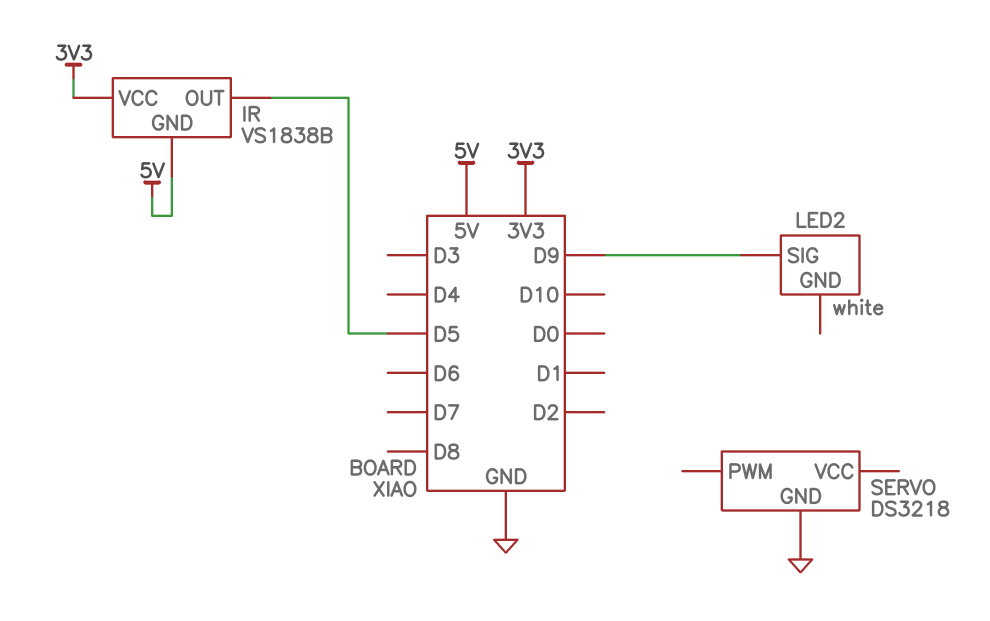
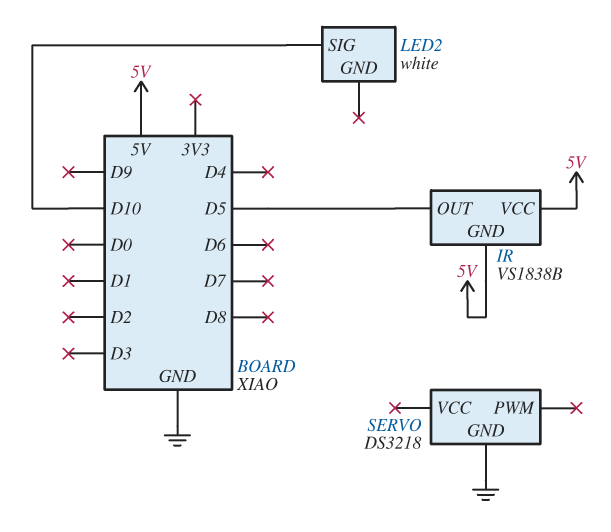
IR pin VCC: 3V3 -> 5V
LED2 pin SIG: D9 -> D10

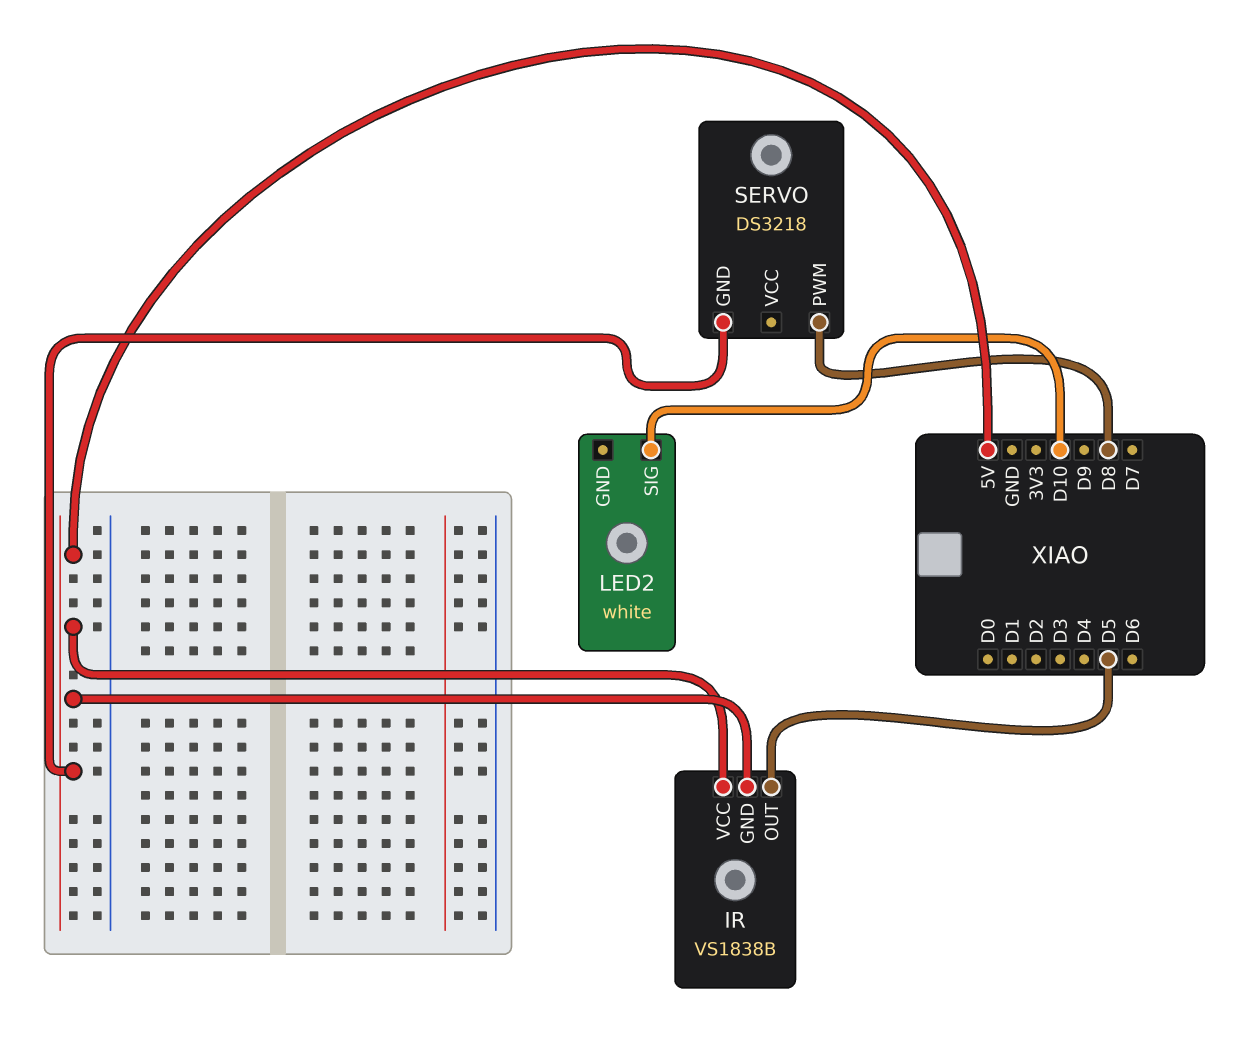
SERVO pin GND: GND -> 5V
SERVO pin PWM: none -> D8

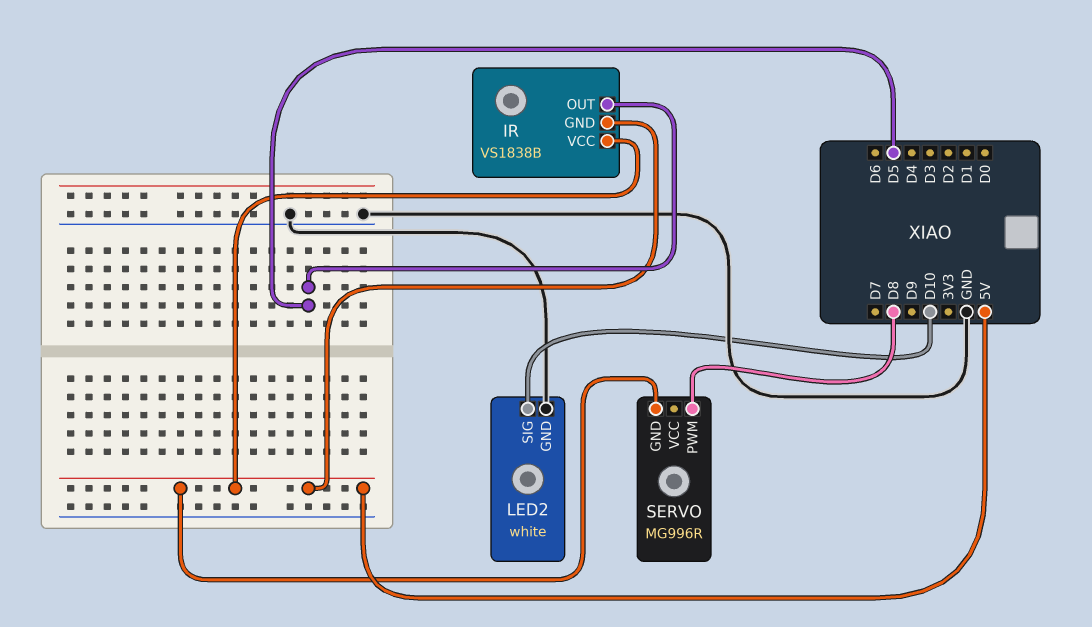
LED2 pin GND: none -> GND
SERVO: DS3218 -> MG996R

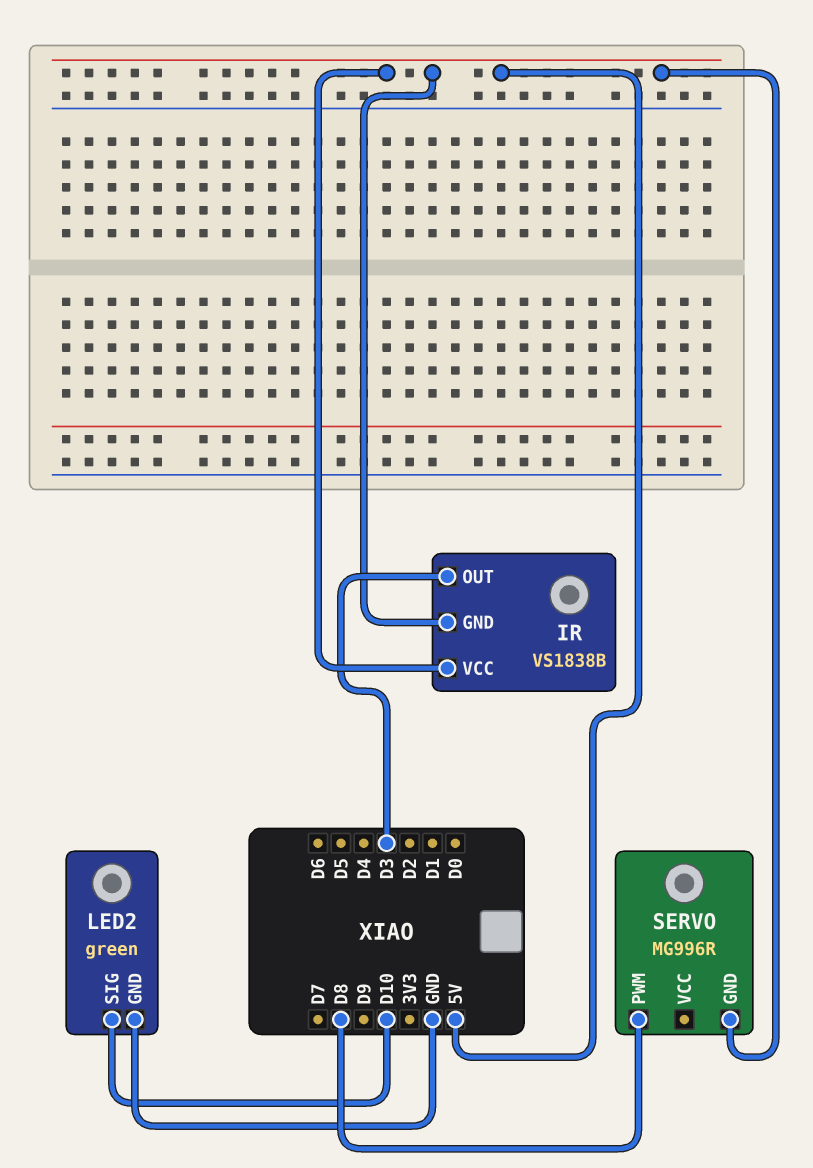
IR pin OUT: D5 -> D3
LED2: white -> green

